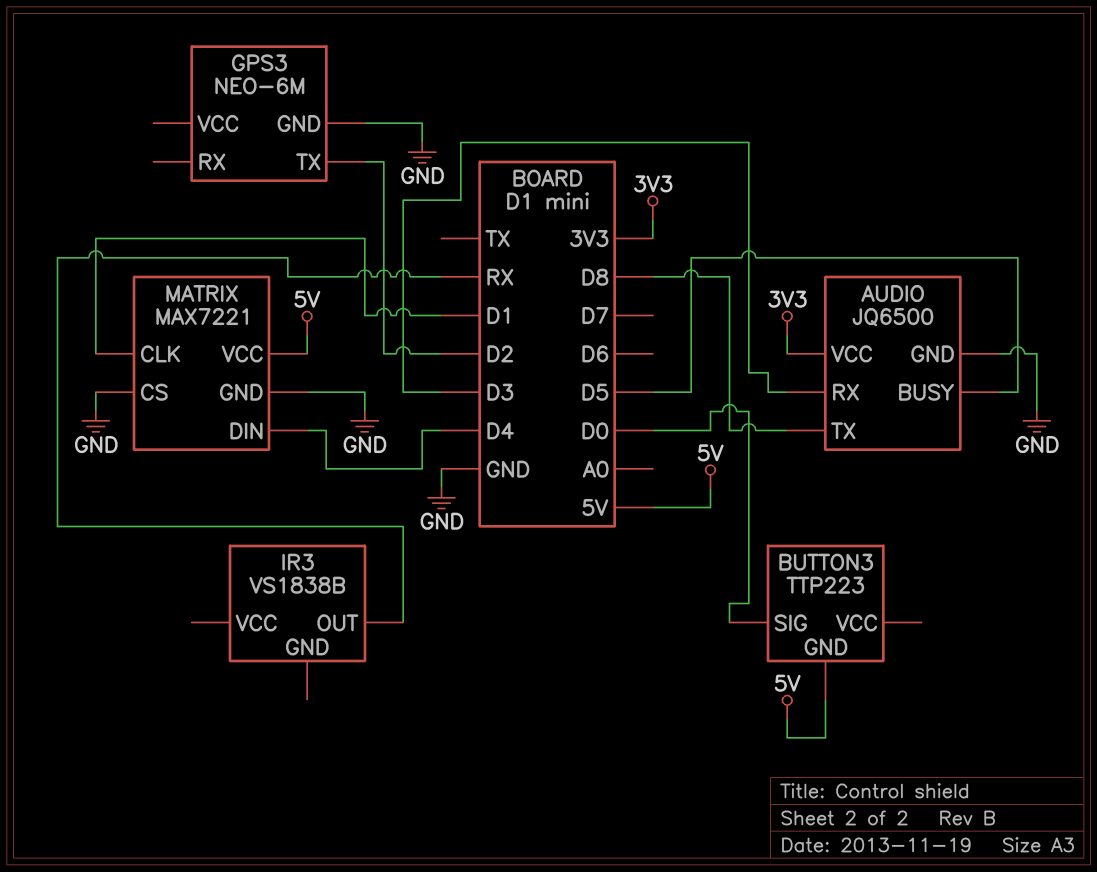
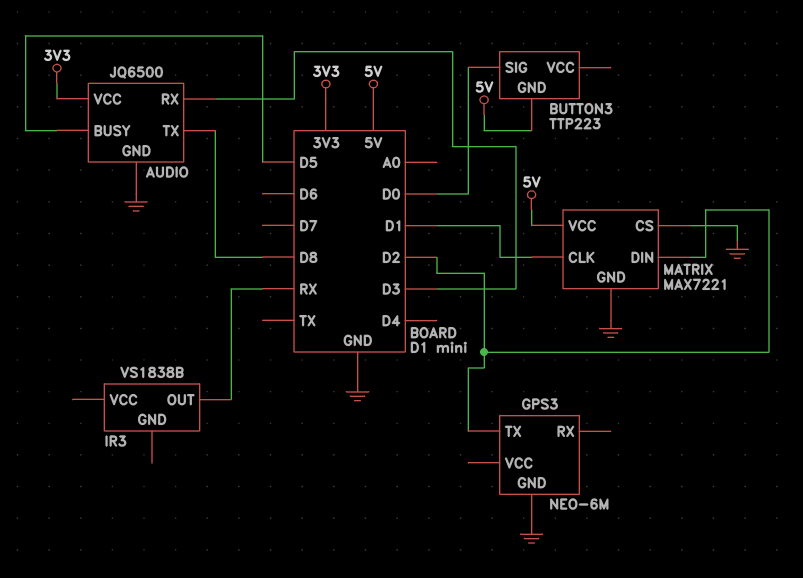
MATRIX pin DIN: D4 -> D2

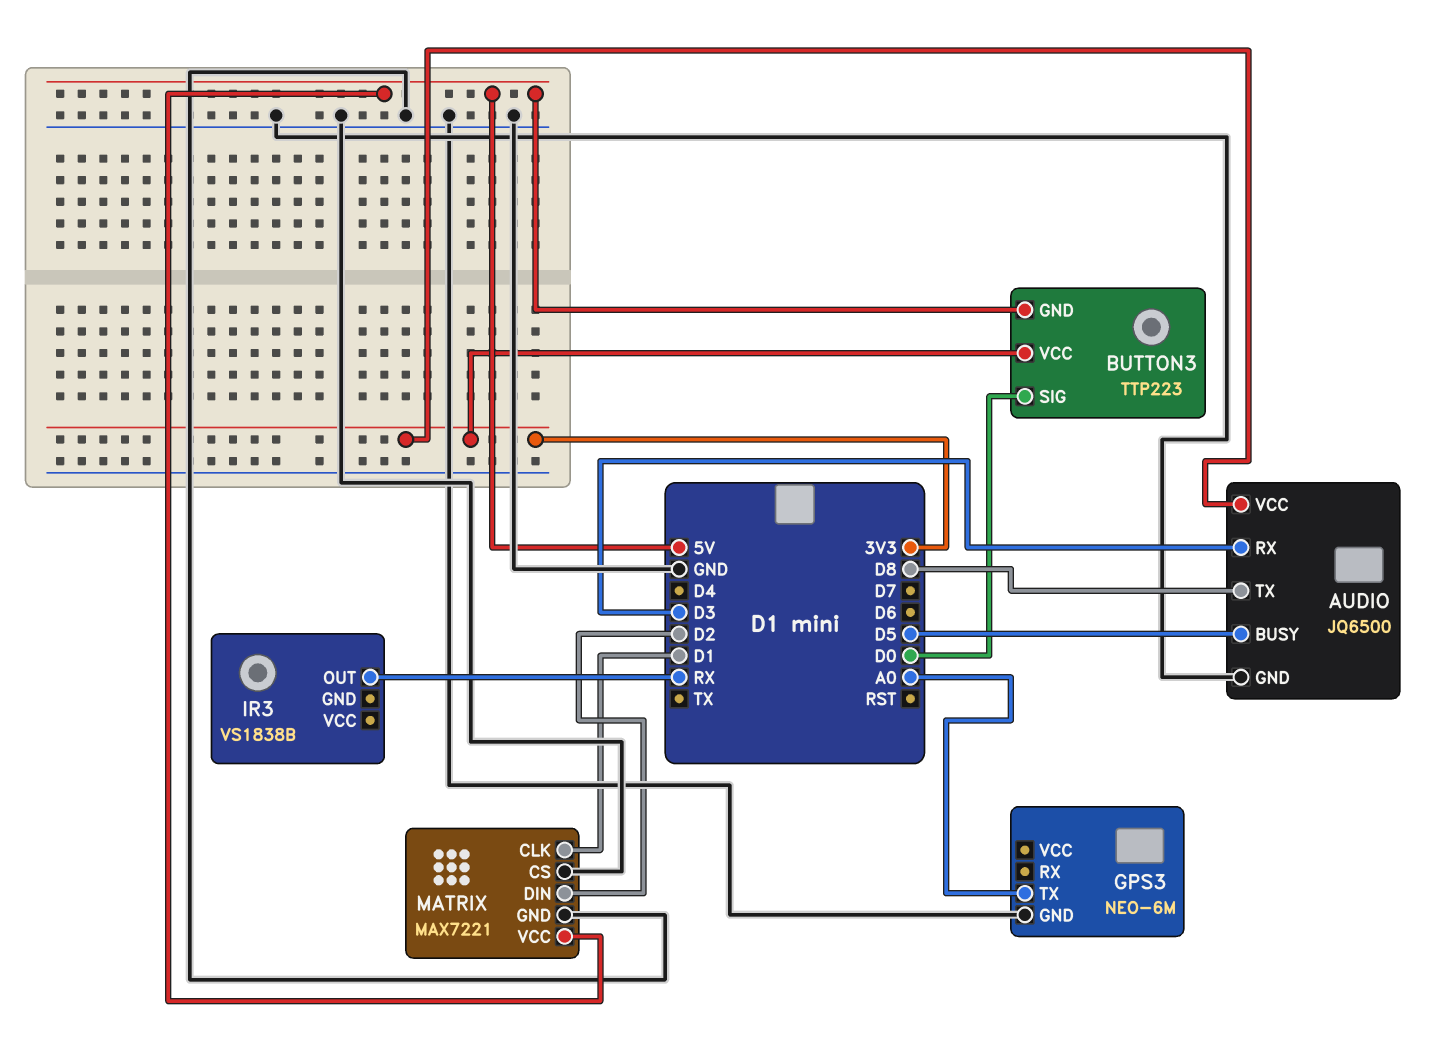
BUTTON3 pin VCC: none -> 3V3
GPS3 pin TX: D2 -> A0

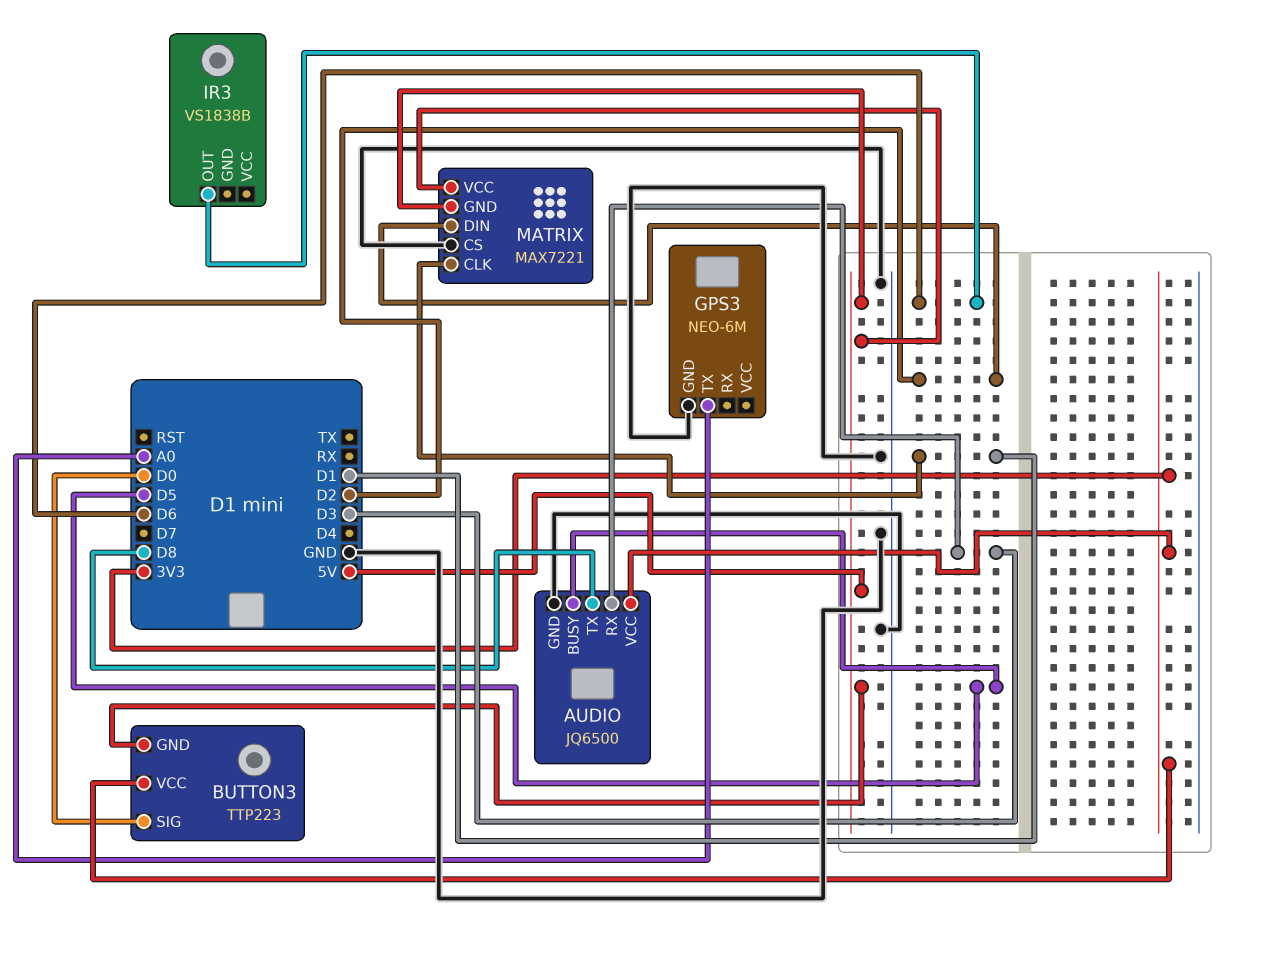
IR3 pin OUT: RX -> D6
MATRIX pin GND: GND -> 5V

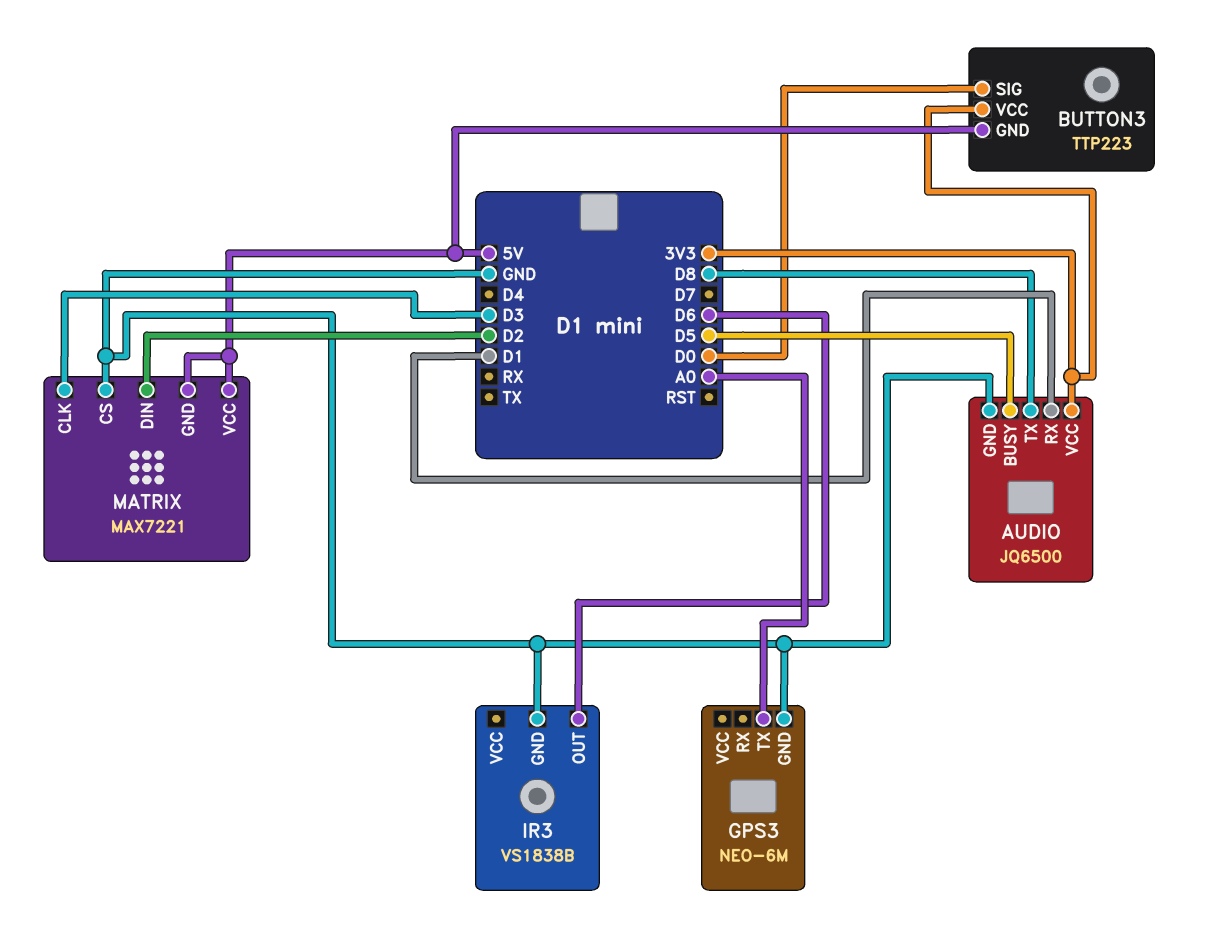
AUDIO pin RX: D3 -> D1
IR3 pin GND: none -> GND
MATRIX pin CLK: D1 -> D3

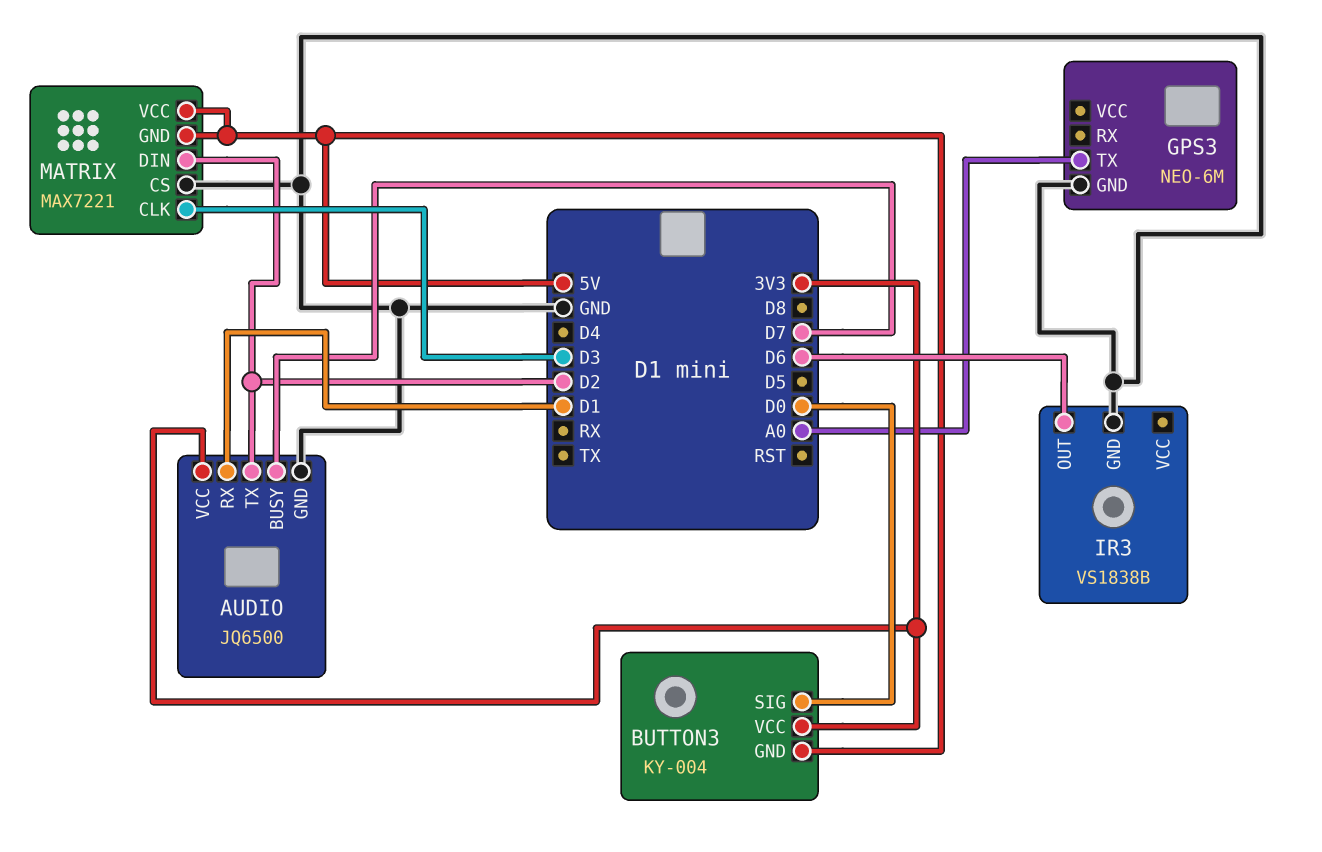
AUDIO pin BUSY: D5 -> D7
AUDIO pin TX: D8 -> D2
BUTTON3: TTP223 -> KY-004

